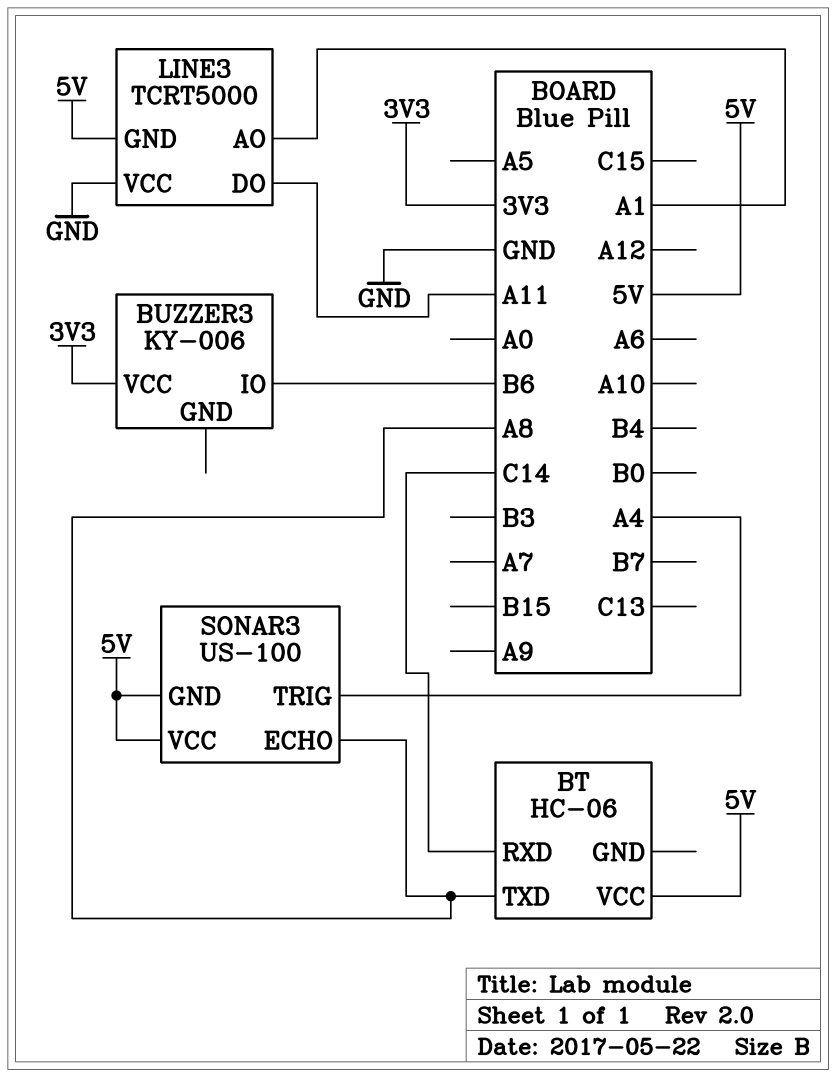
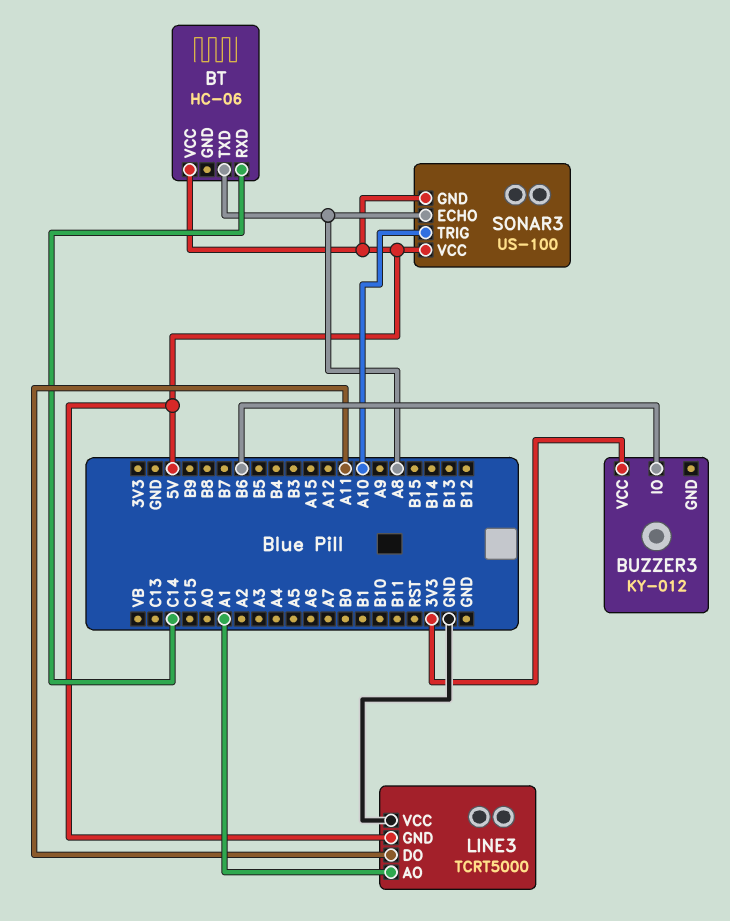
BUZZER3: KY-006 -> KY-012
SONAR3 pin TRIG: A4 -> A10

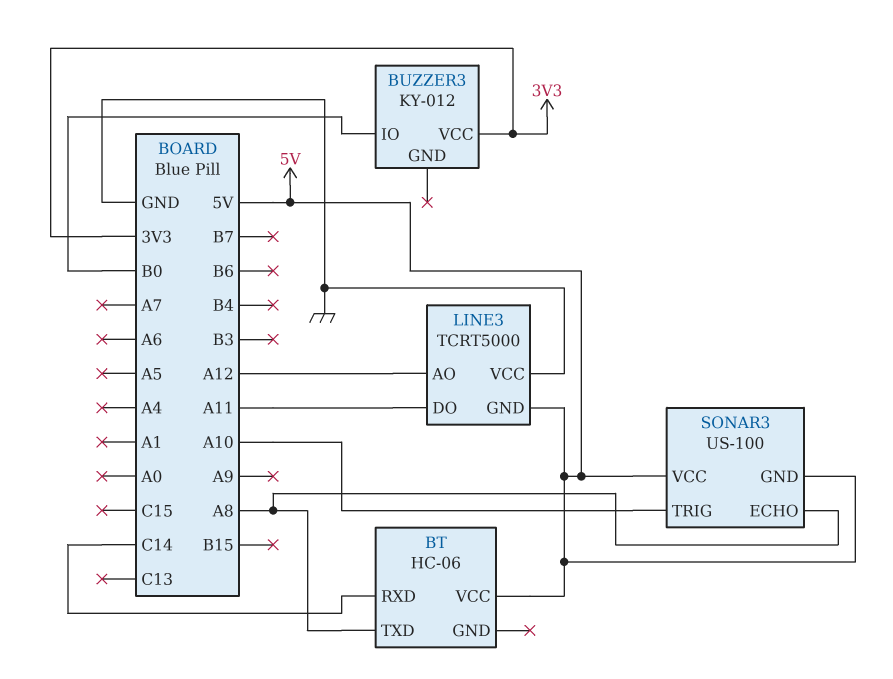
BUZZER3 pin IO: B6 -> B0
LINE3 pin AO: A1 -> A12

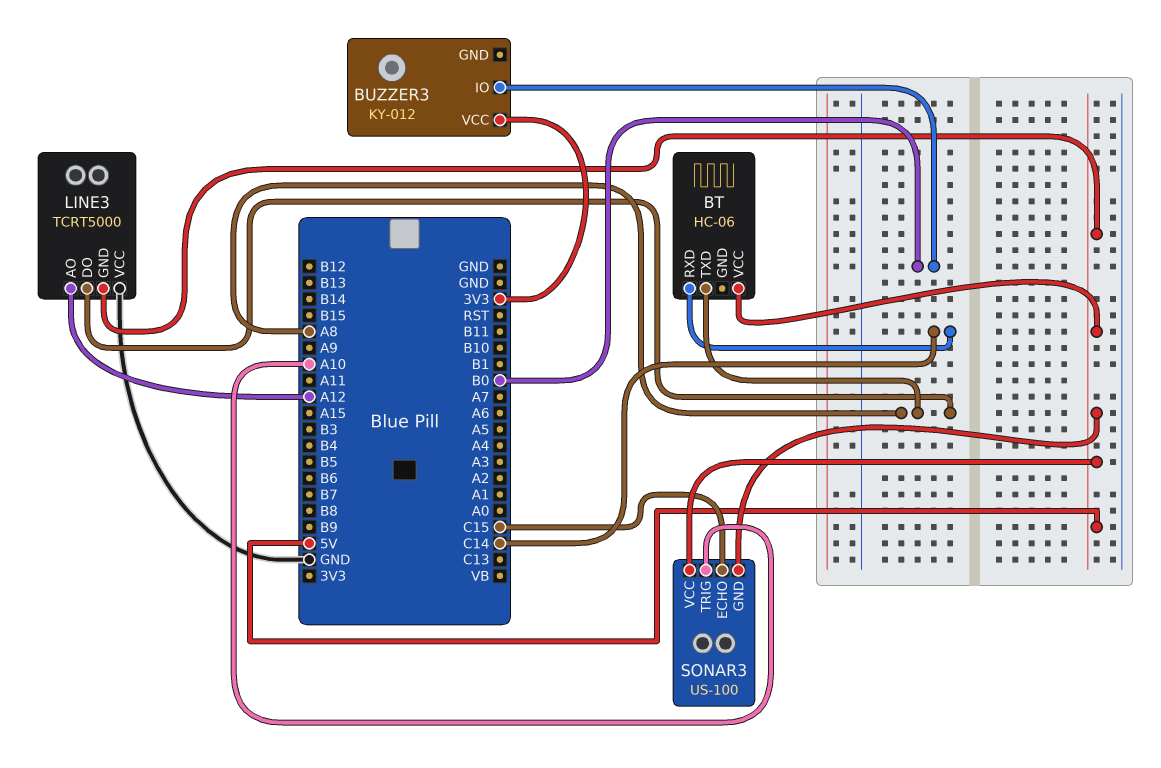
LINE3 pin DO: A11 -> A8
SONAR3 pin ECHO: A8 -> C15

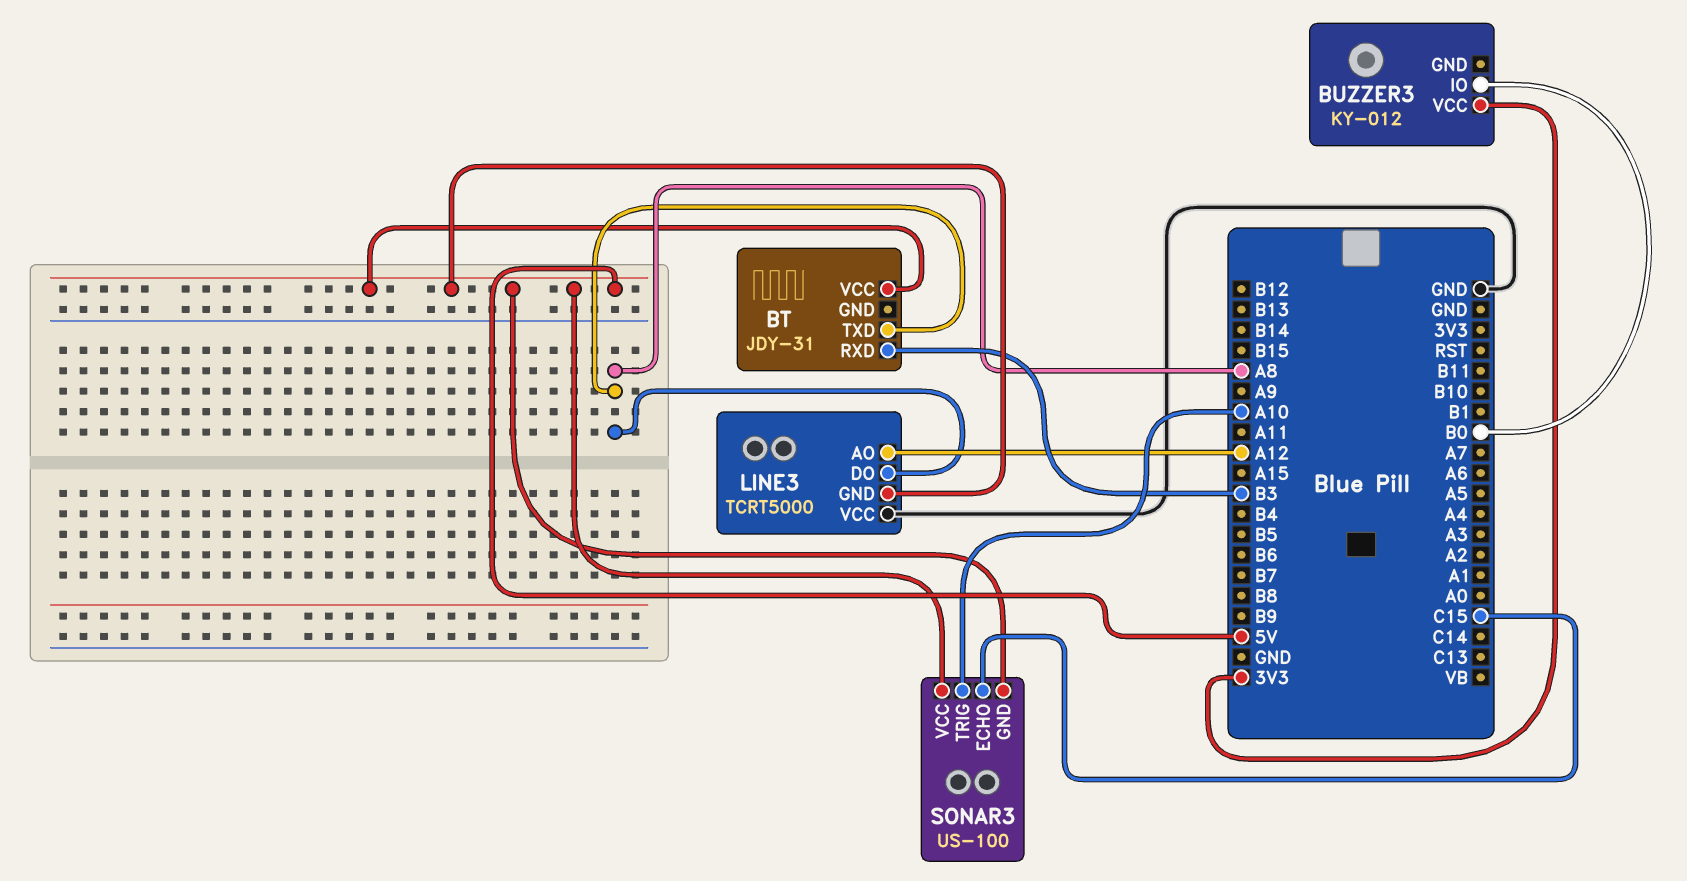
BT: HC-06 -> JDY-31
BT pin RXD: C14 -> B3

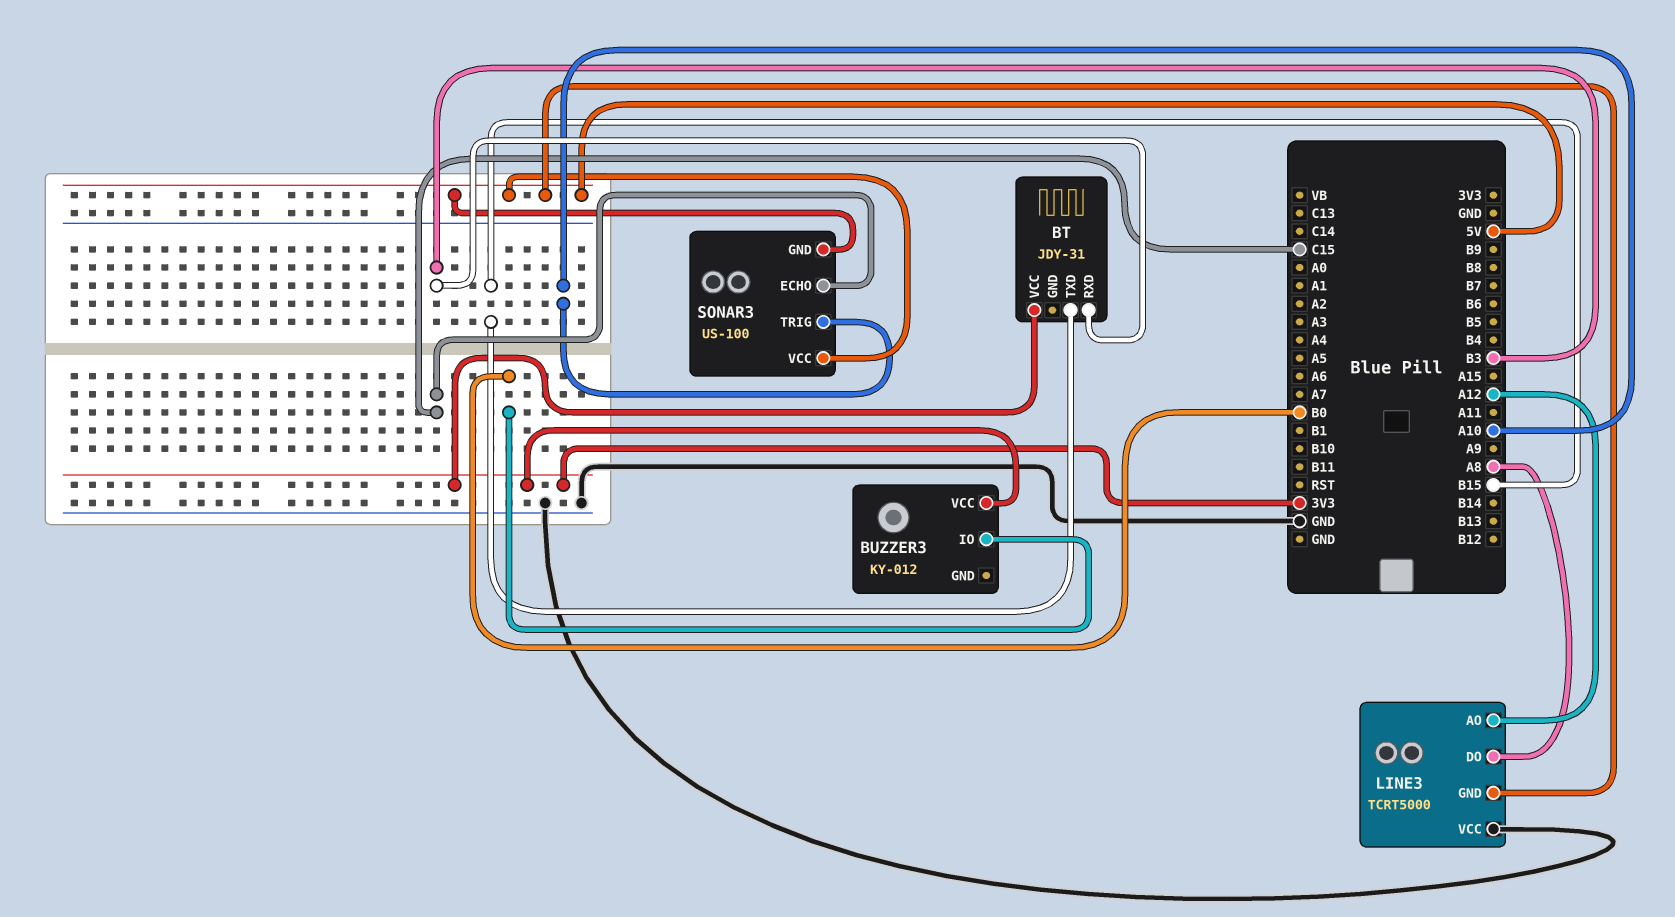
BT pin TXD: A8 -> B15
BT pin VCC: 5V -> 3V3

